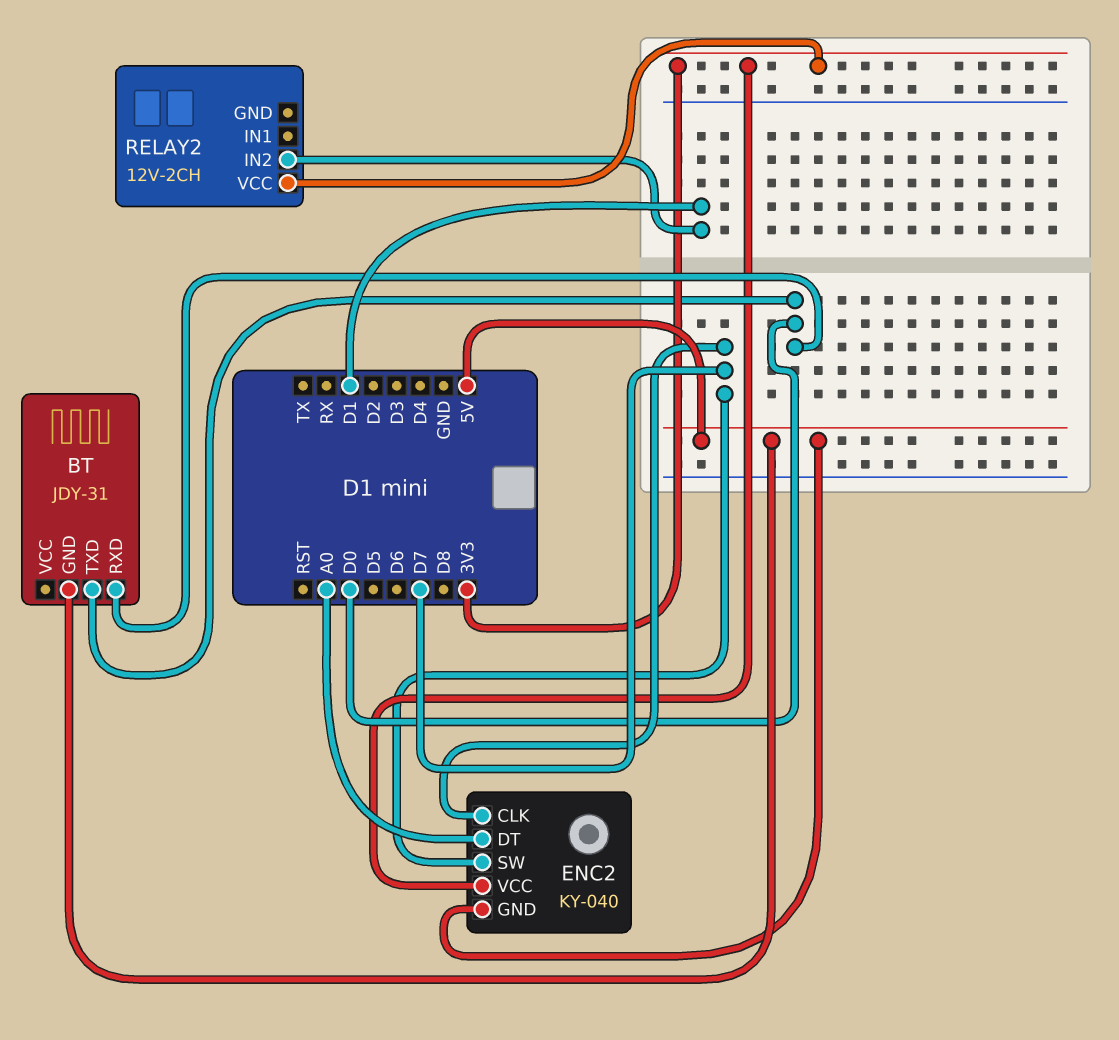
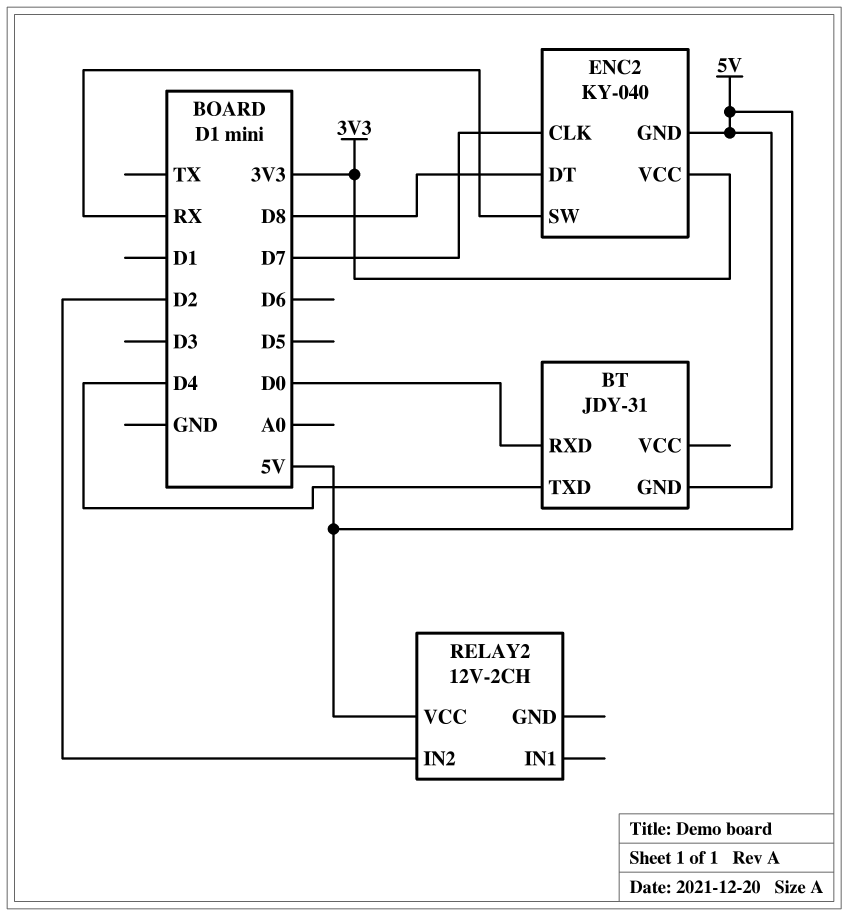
BT pin TXD: D0 -> D4
ENC2 pin DT: A0 -> D8
ENC2 pin SW: D7 -> RX
RELAY2 pin IN2: D1 -> D2
RELAY2 pin VCC: 3V3 -> 5V

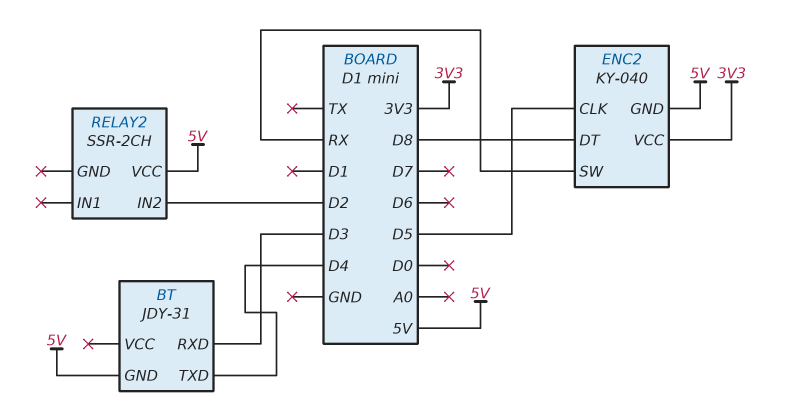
BT pin RXD: D0 -> D3
ENC2 pin CLK: D7 -> D5
RELAY2: 12V-2CH -> SSR-2CH

